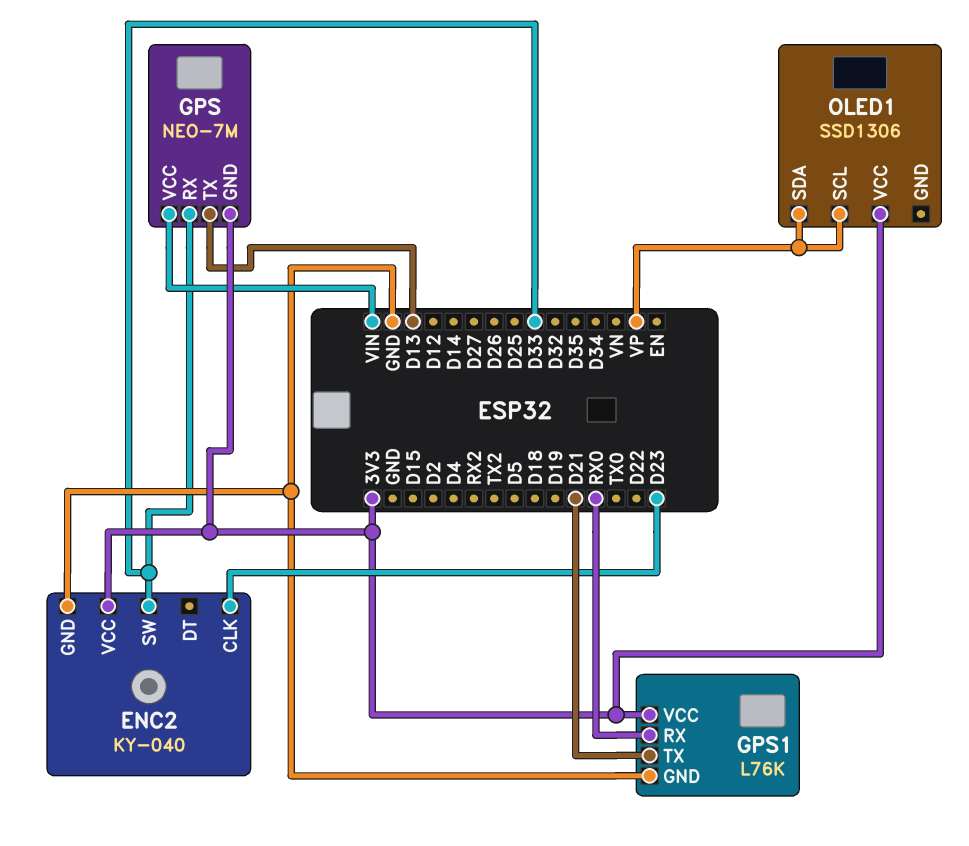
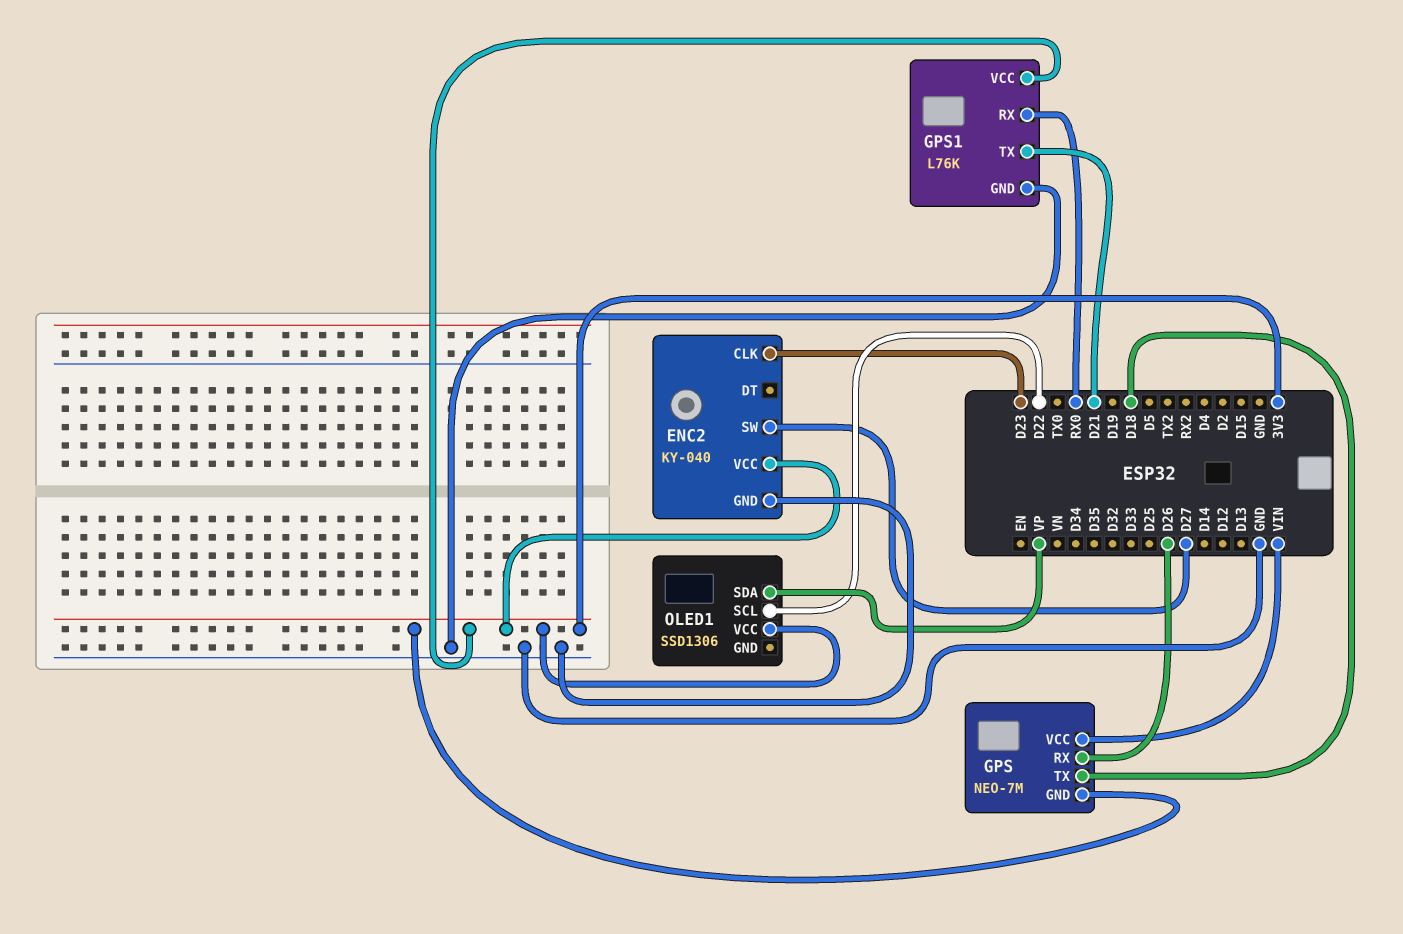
ENC2 pin SW: D33 -> D27
GPS pin RX: D33 -> D26
GPS pin TX: D13 -> D18
OLED1 pin SCL: VP -> D22

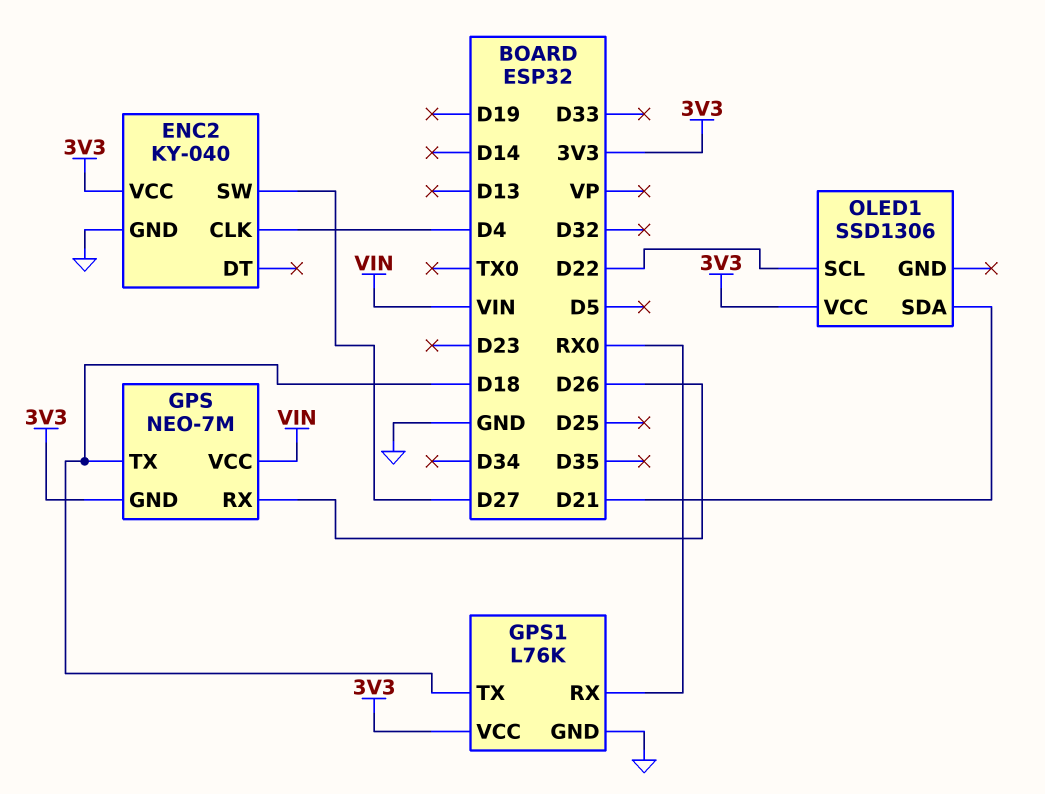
ENC2 pin CLK: D23 -> D4
GPS1 pin TX: D21 -> D18
OLED1 pin SDA: VP -> D21

